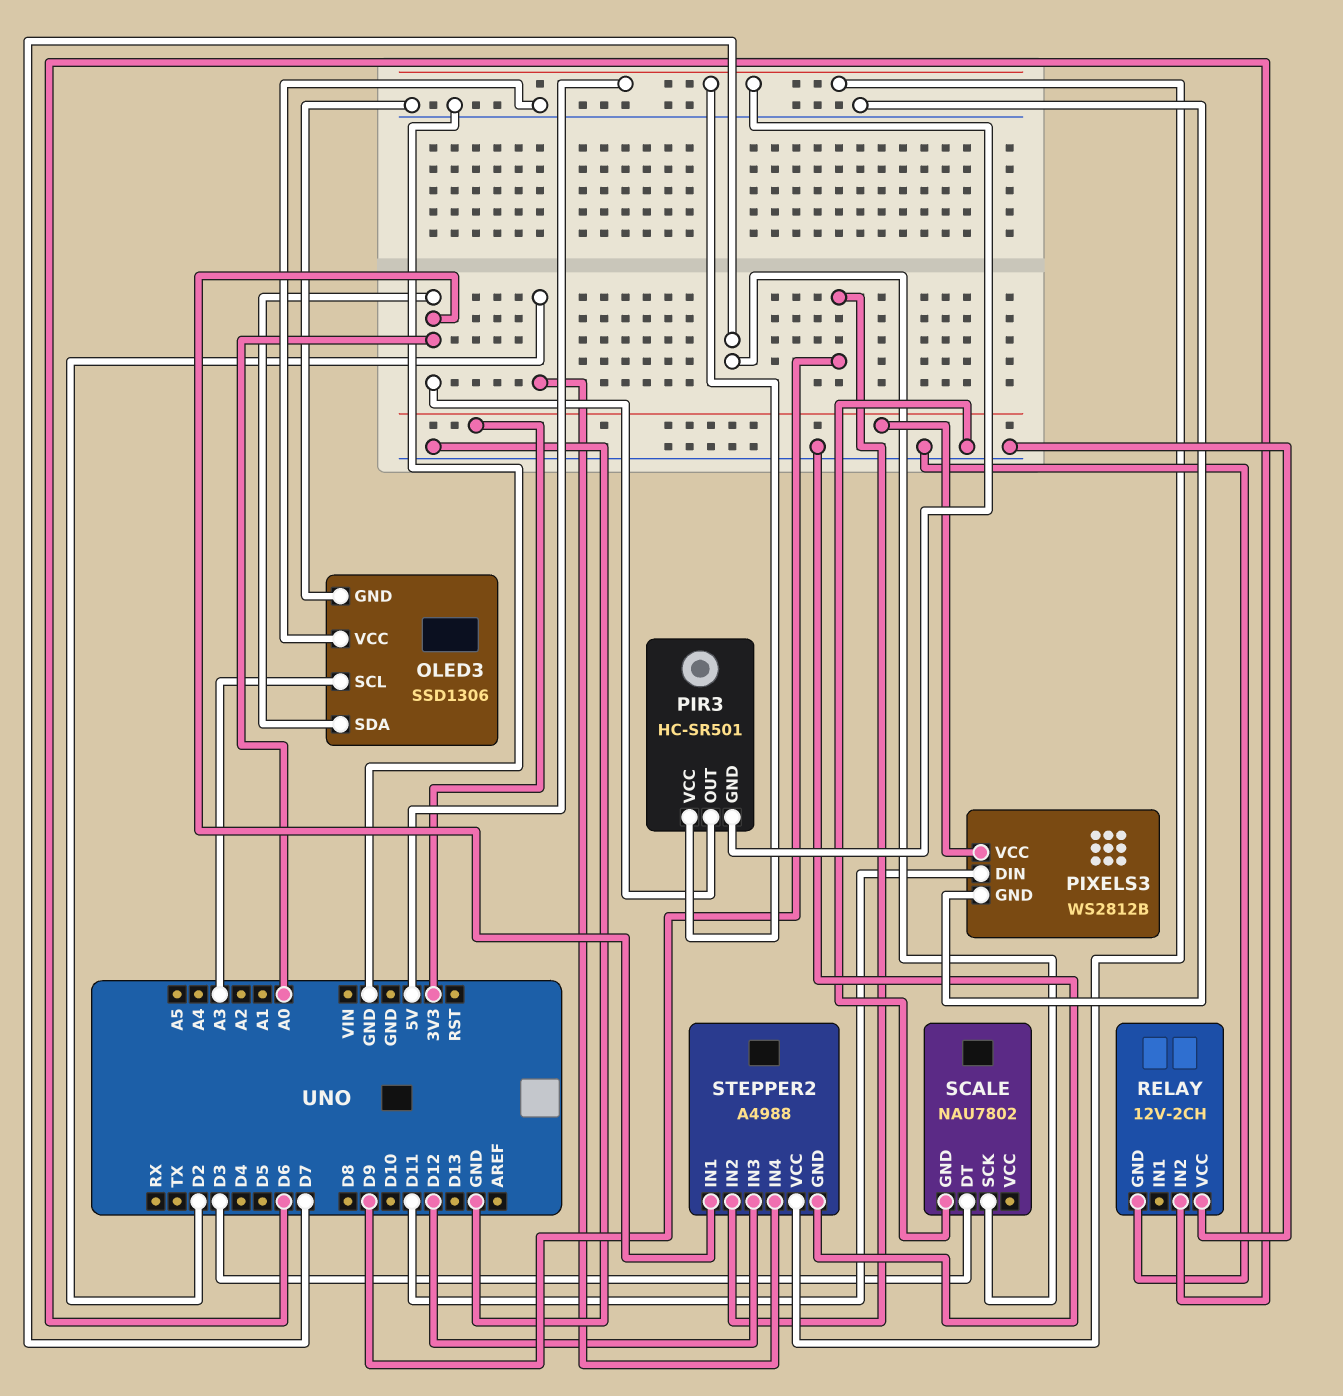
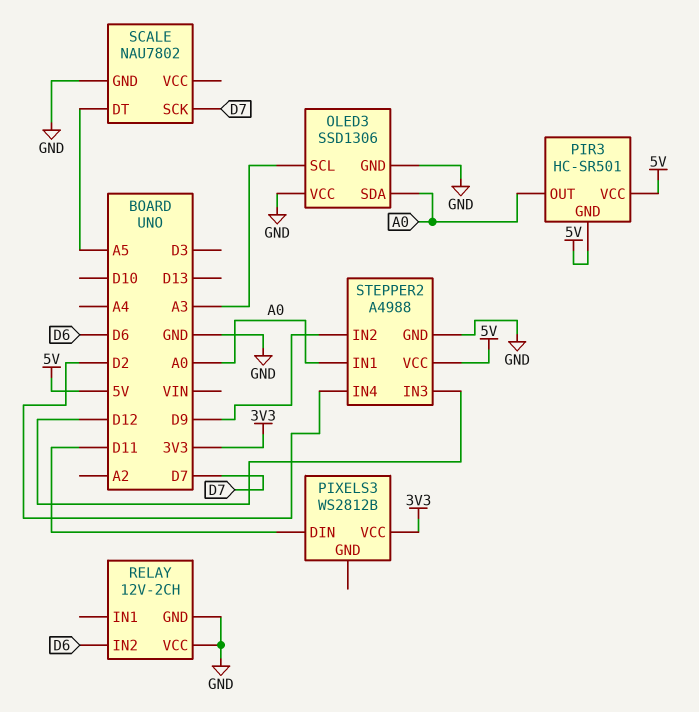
PIXELS3 pin GND: GND -> none
SCALE pin DT: D3 -> A5

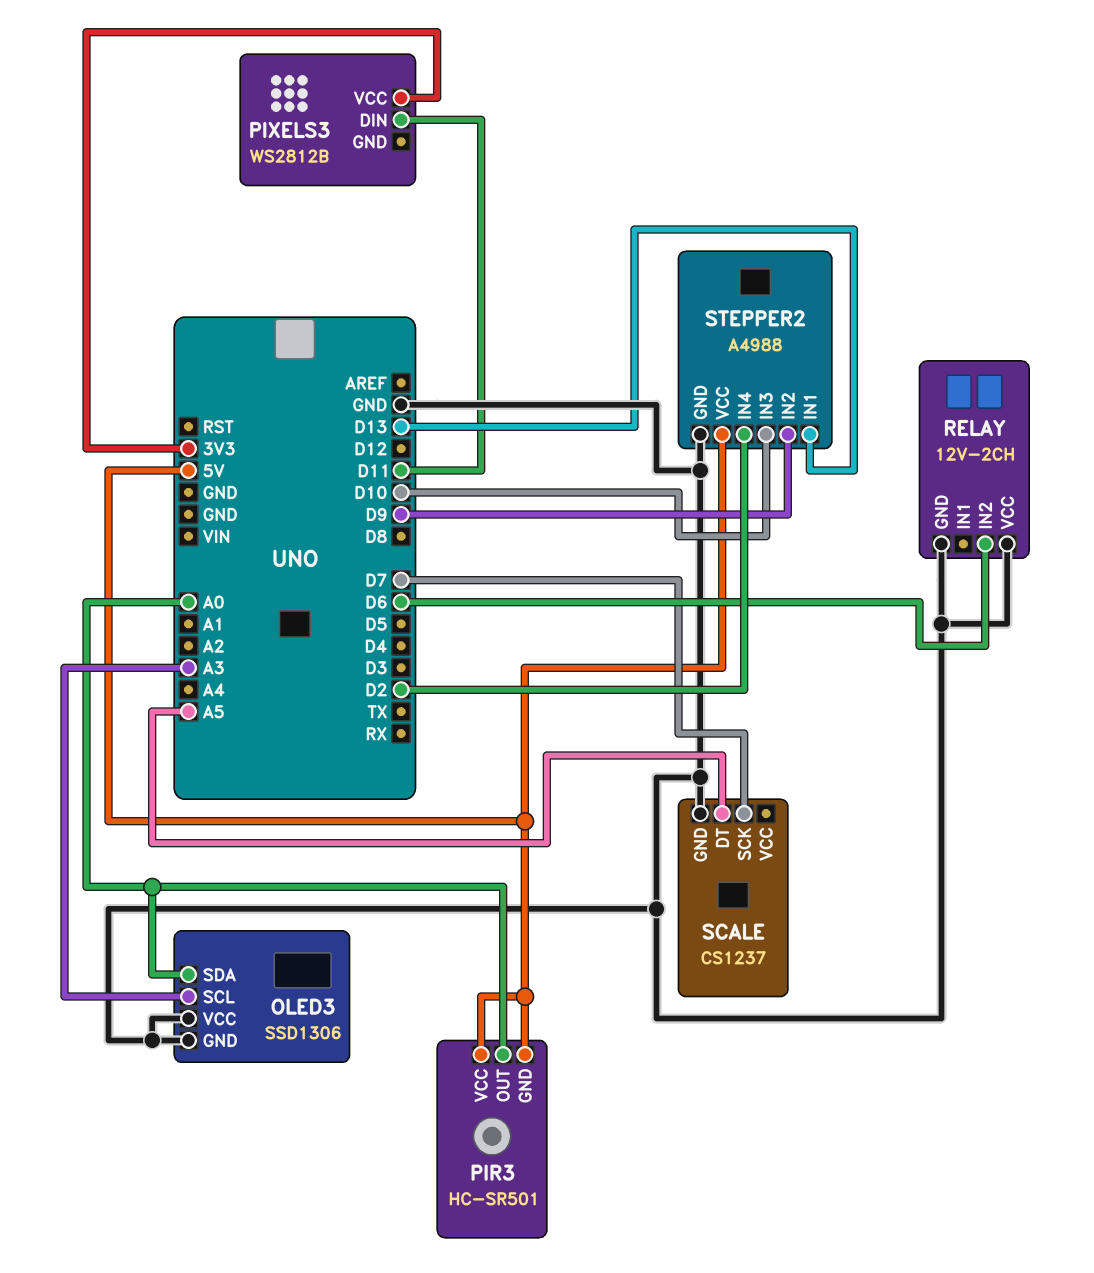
SCALE: NAU7802 -> CS1237
STEPPER2 pin IN1: A0 -> D13
STEPPER2 pin IN3: D12 -> D10

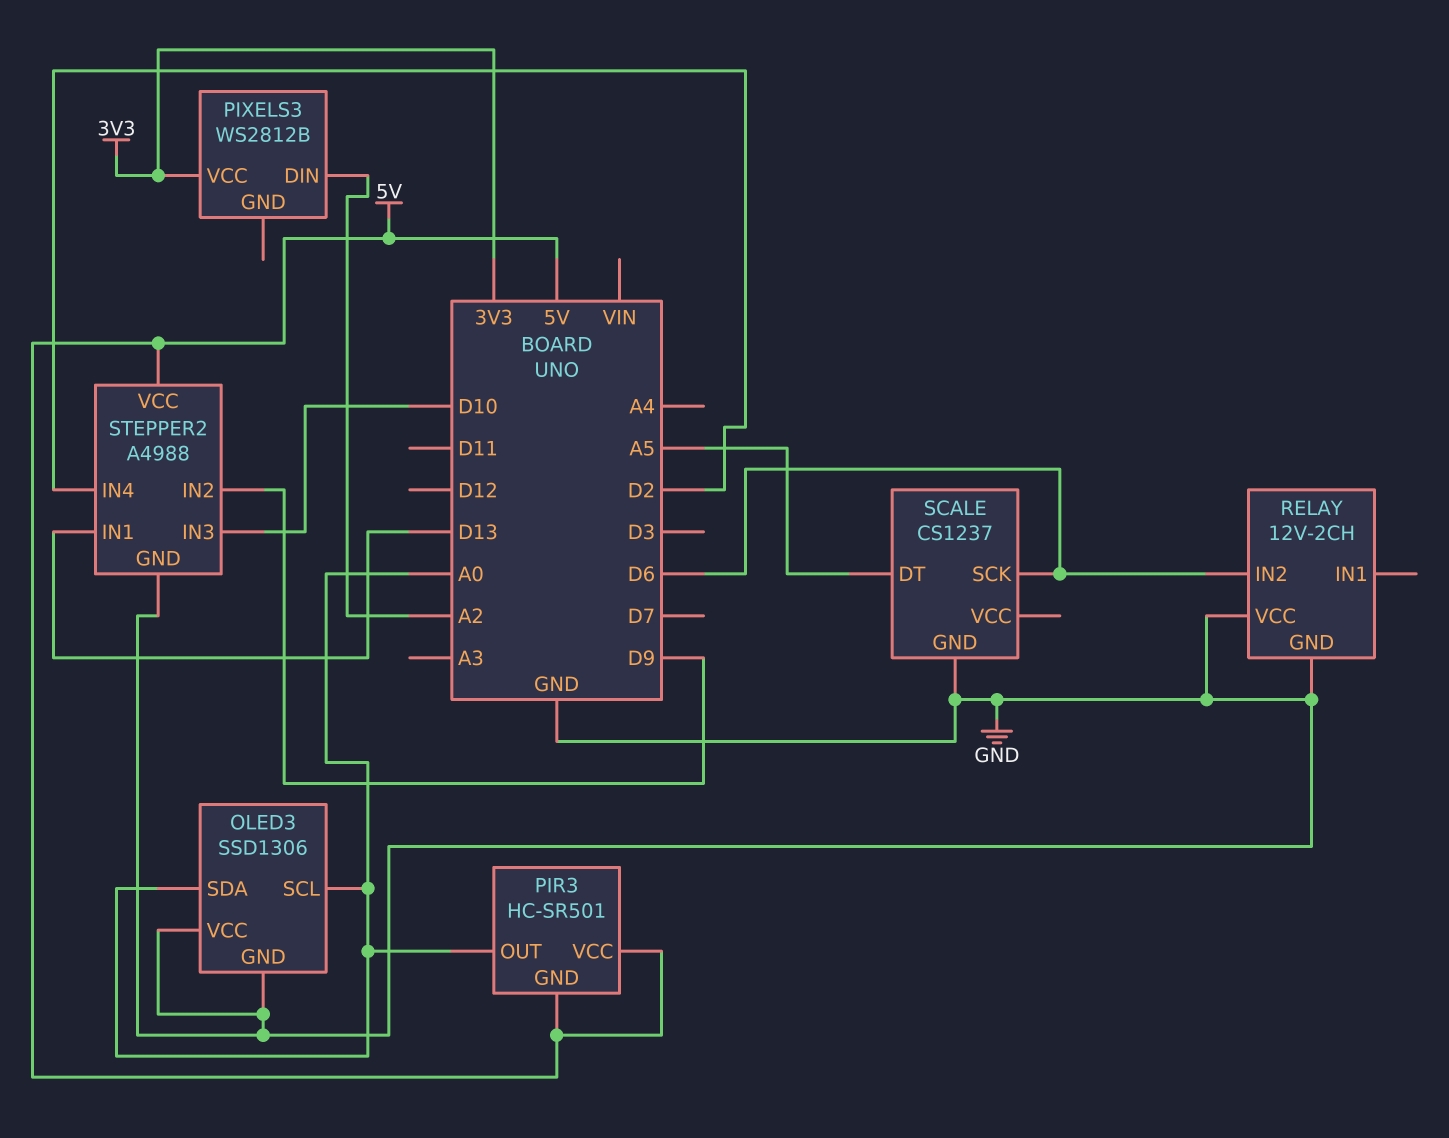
OLED3 pin SCL: A3 -> A0
PIXELS3 pin DIN: D11 -> A2
SCALE pin SCK: D7 -> D6

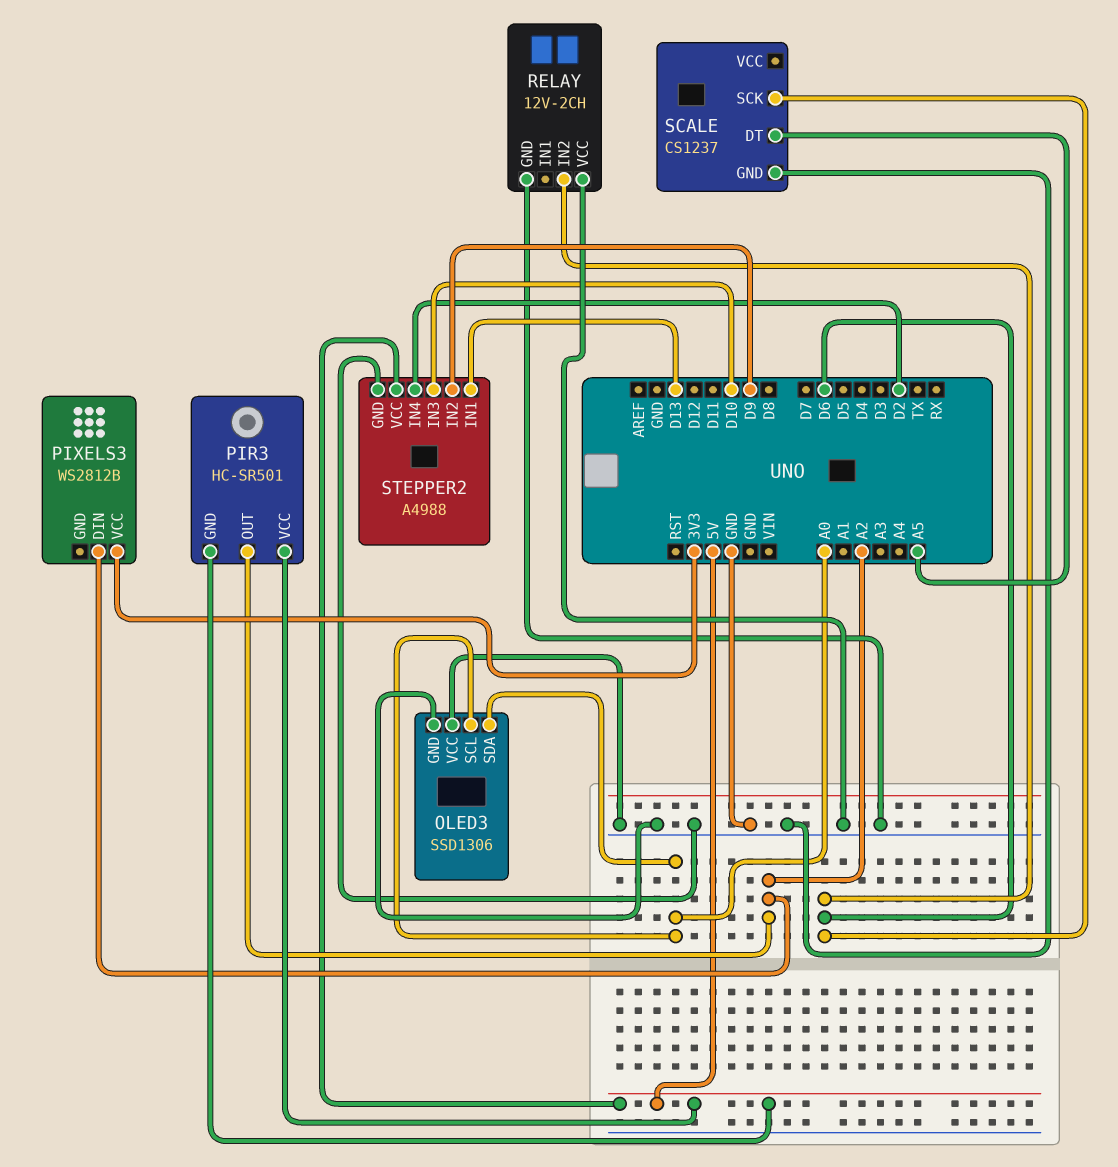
PIR3 pin OUT: A0 -> A2

